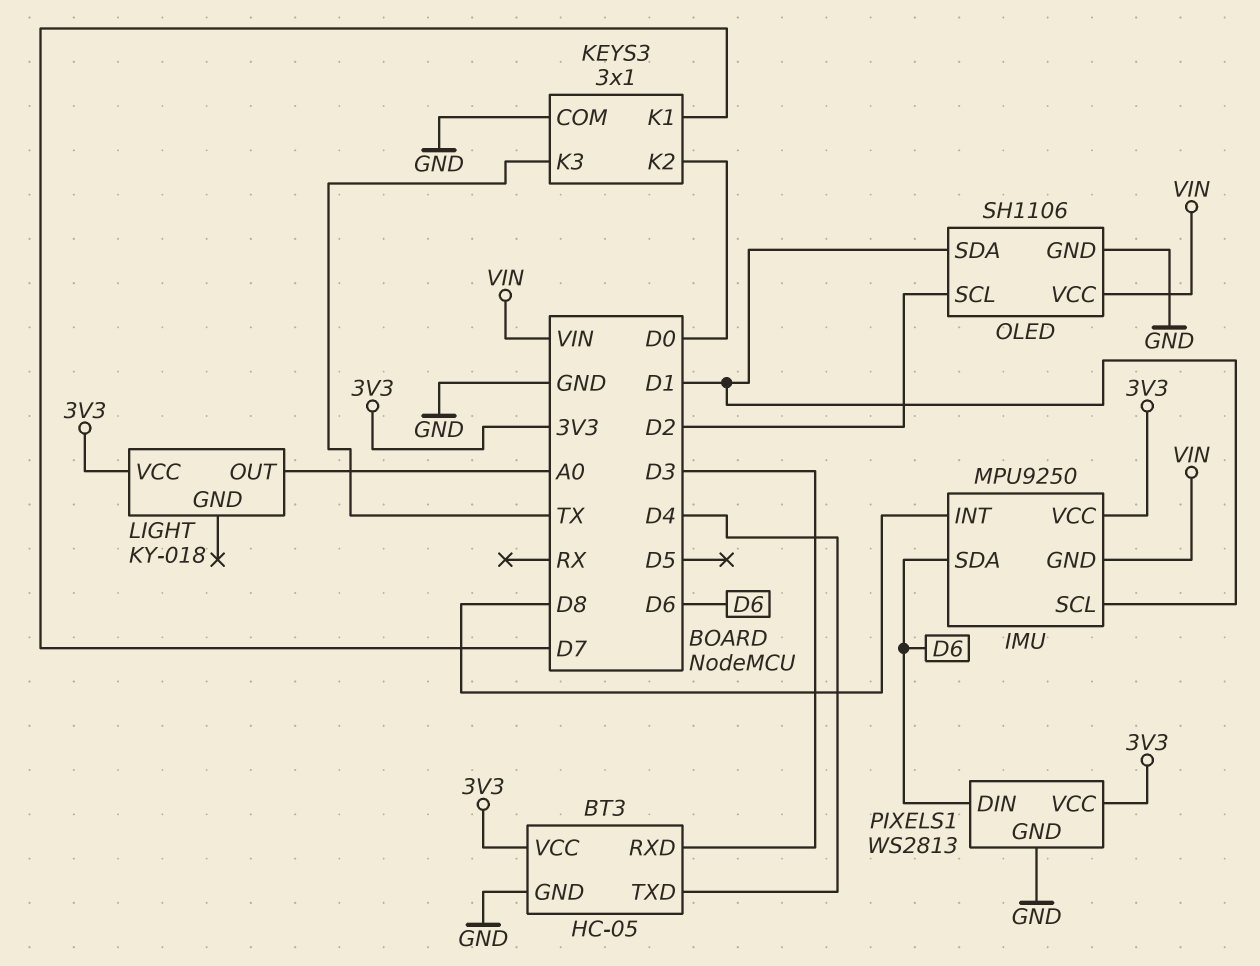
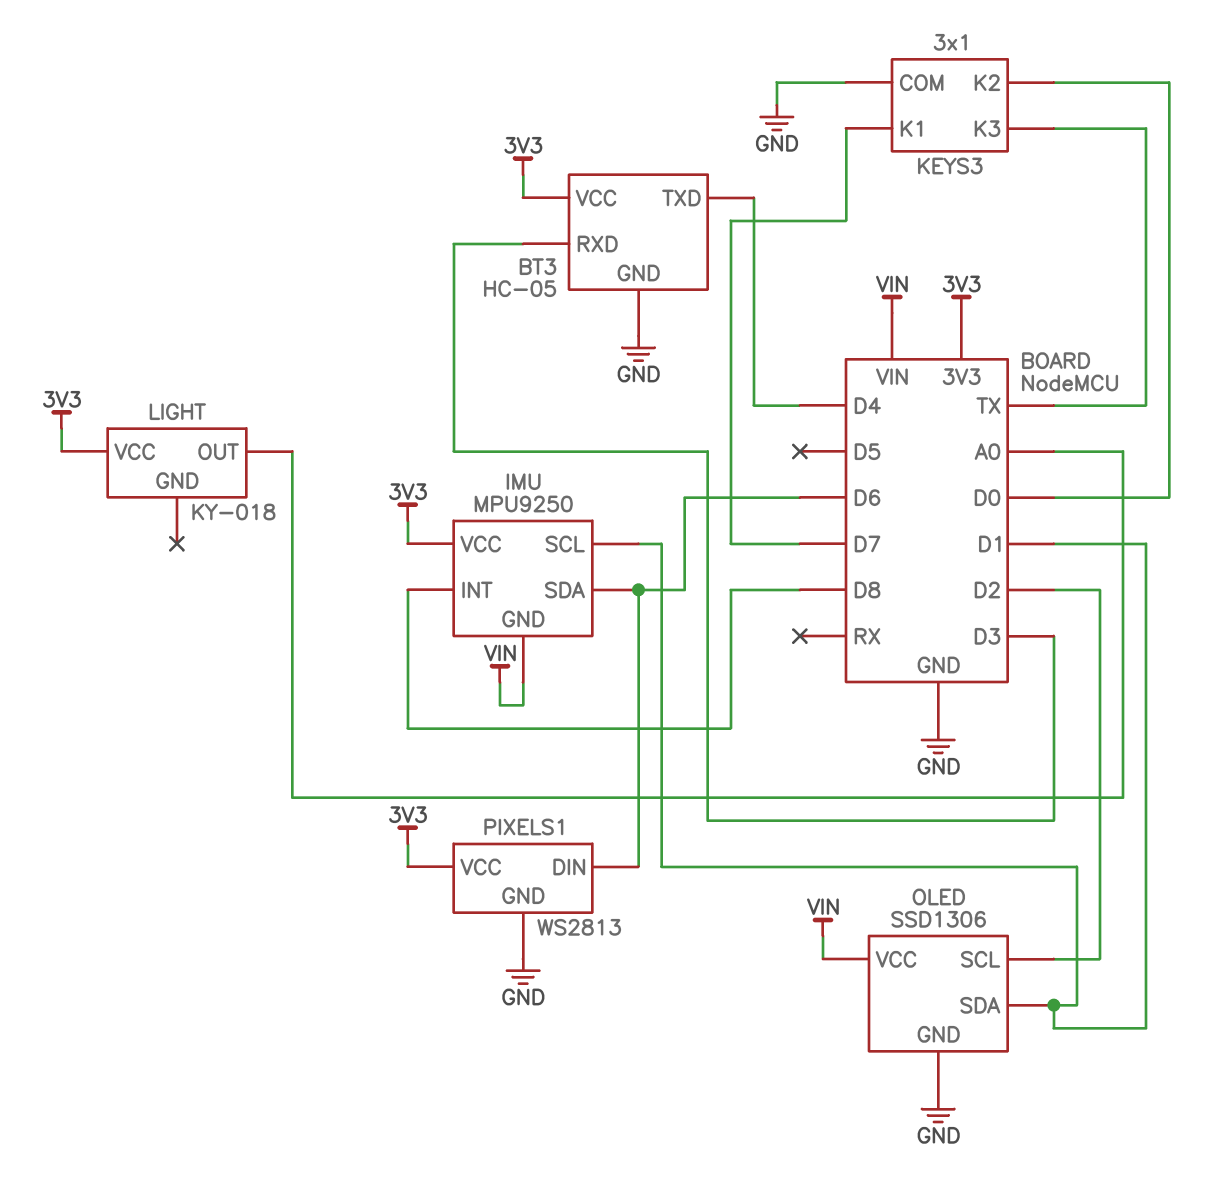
OLED: SH1106 -> SSD1306

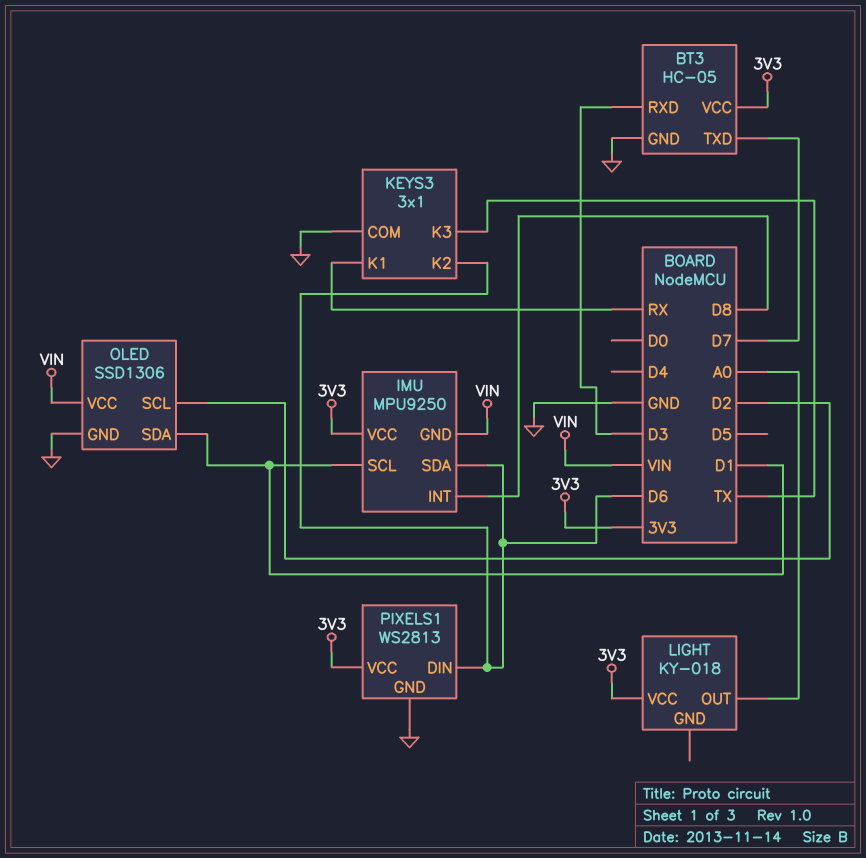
BT3 pin TXD: D4 -> D7
KEYS3 pin K1: D7 -> RX
KEYS3 pin K2: D0 -> D6

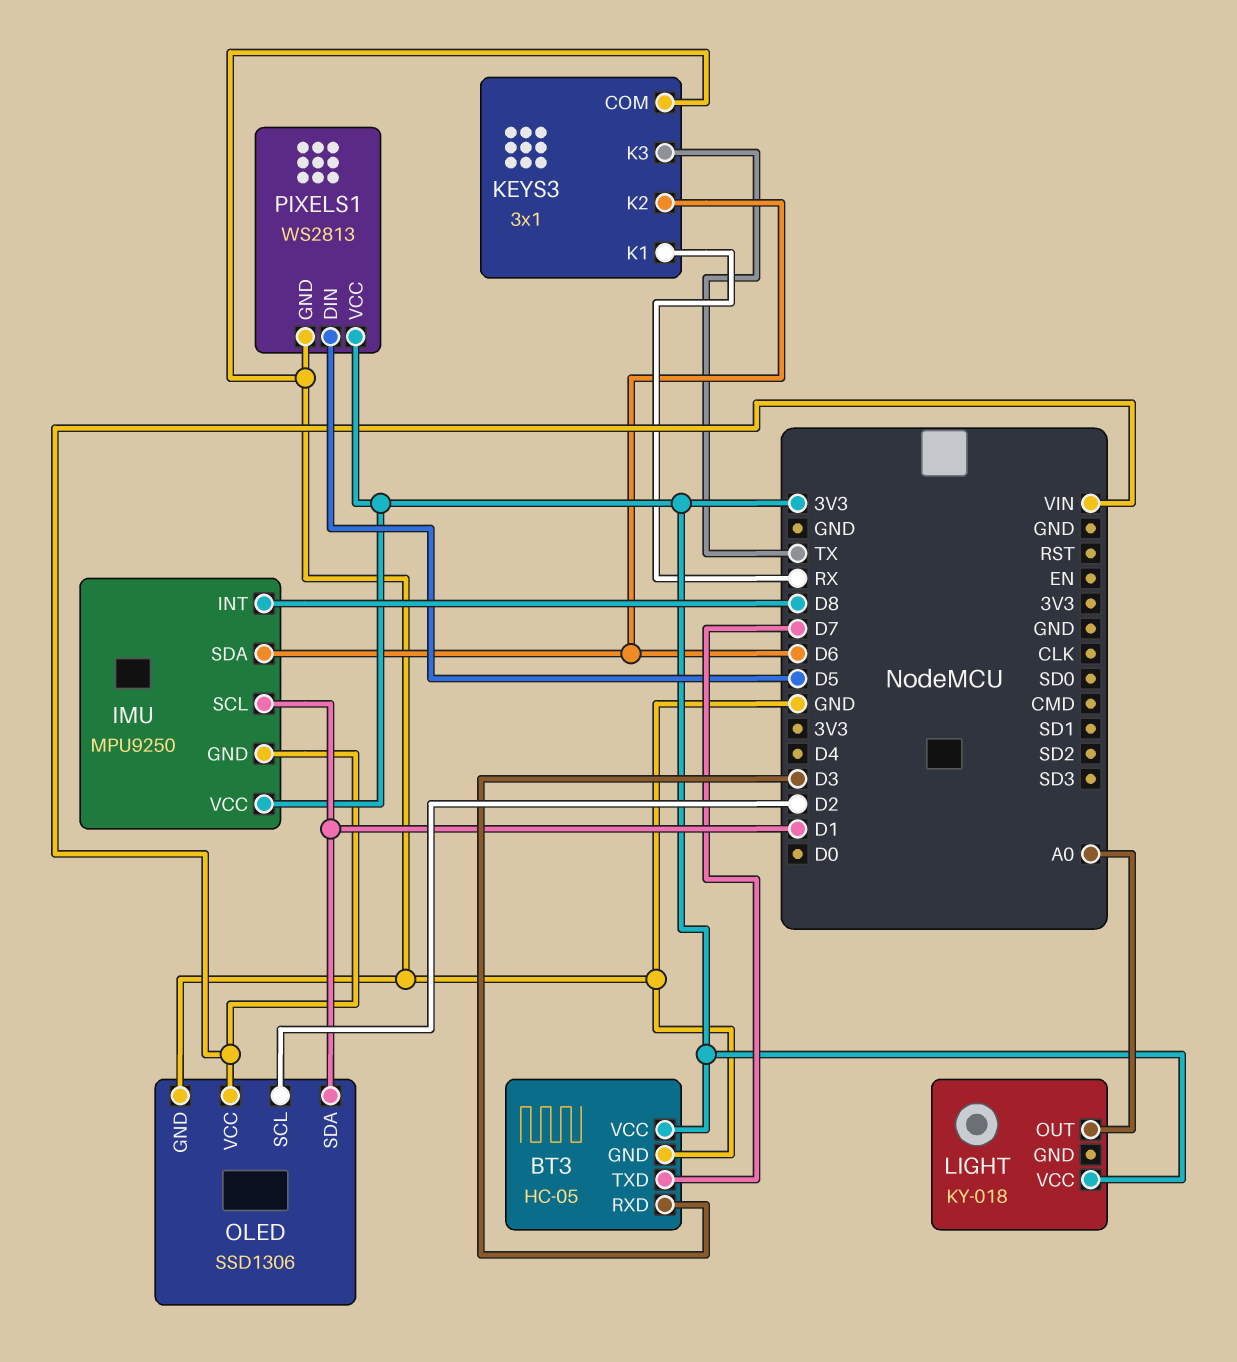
PIXELS1 pin DIN: D6 -> D5

